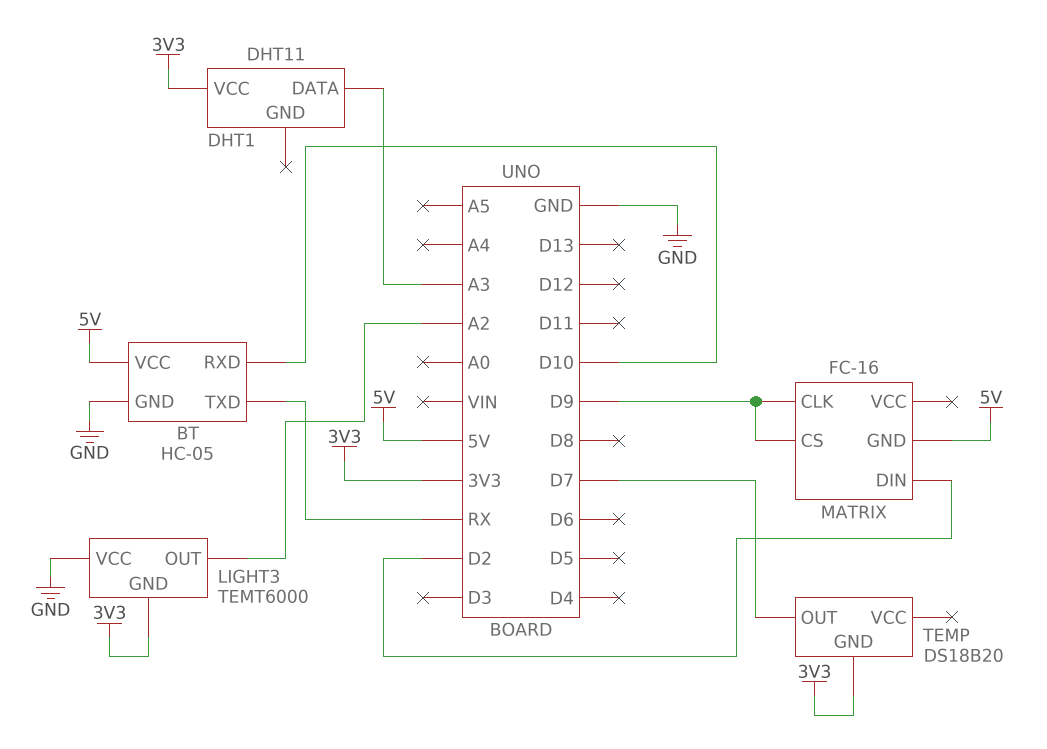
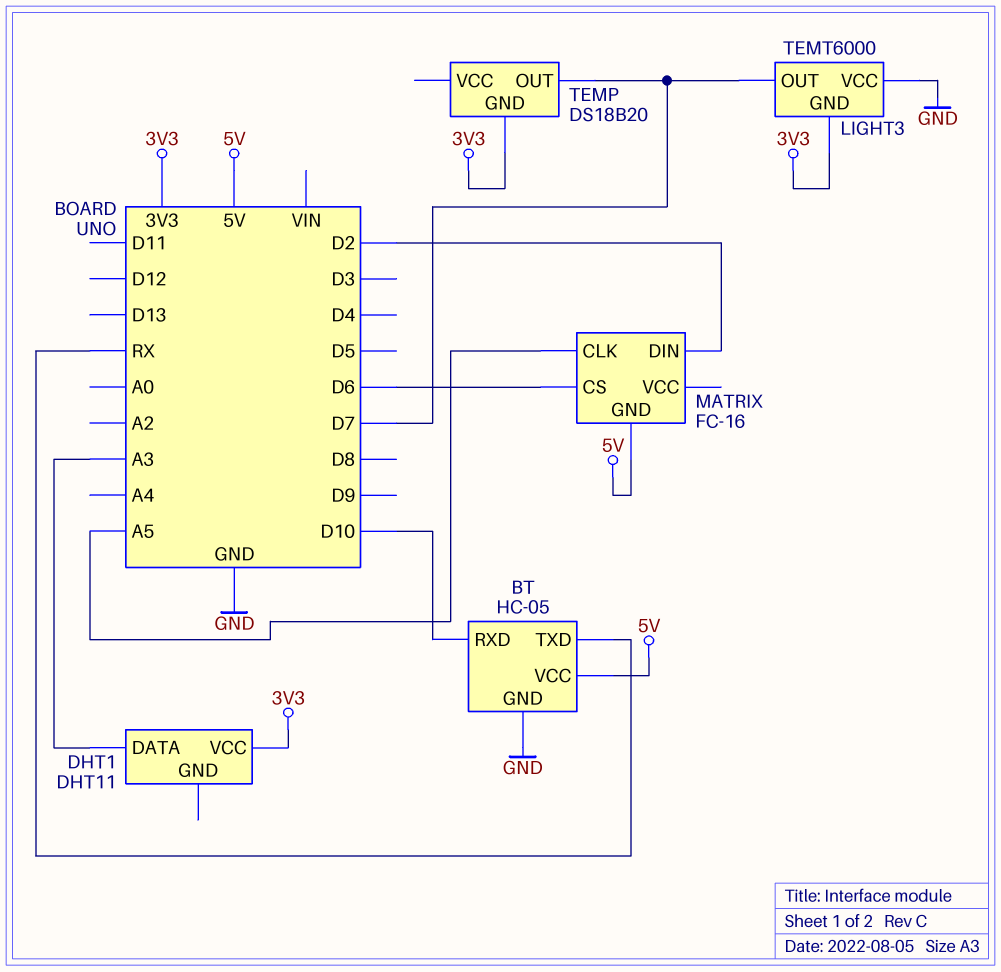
LIGHT3 pin OUT: A2 -> D7
MATRIX pin CLK: D9 -> A5
MATRIX pin CS: D9 -> D6

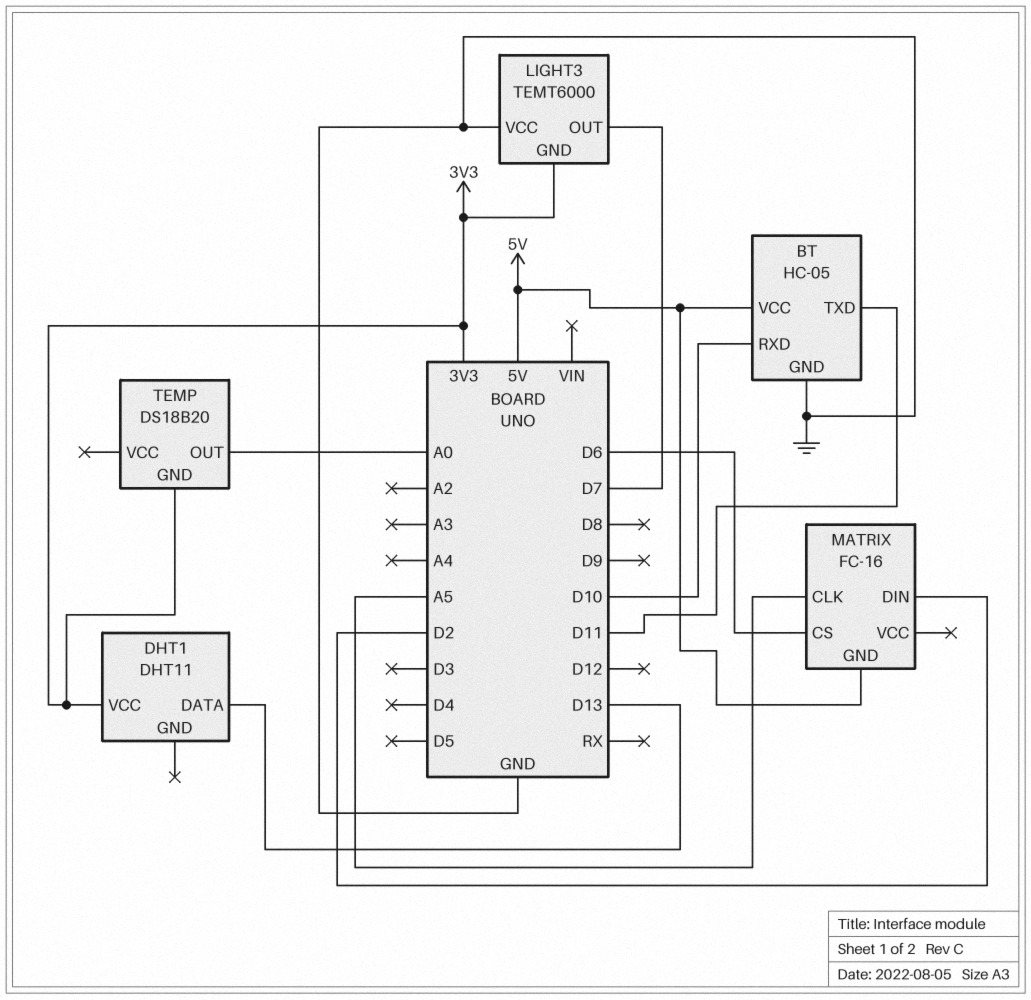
BT pin TXD: RX -> D11
DHT1 pin DATA: A3 -> D13
TEMP pin OUT: D7 -> A0

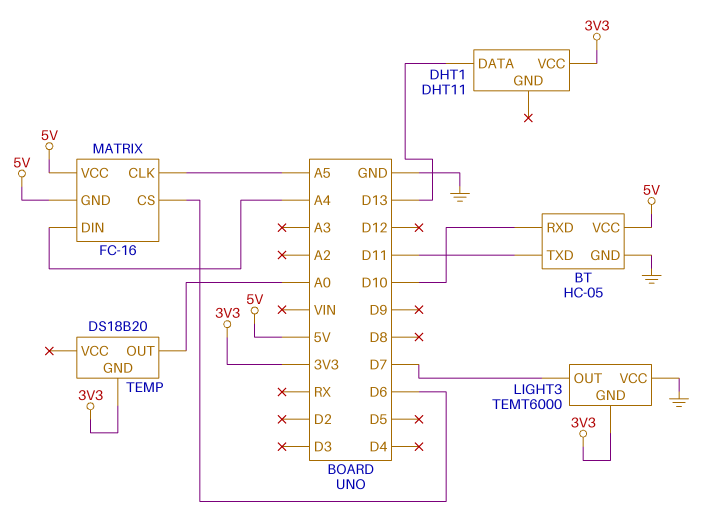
MATRIX pin DIN: D2 -> A4
MATRIX pin VCC: none -> 5V

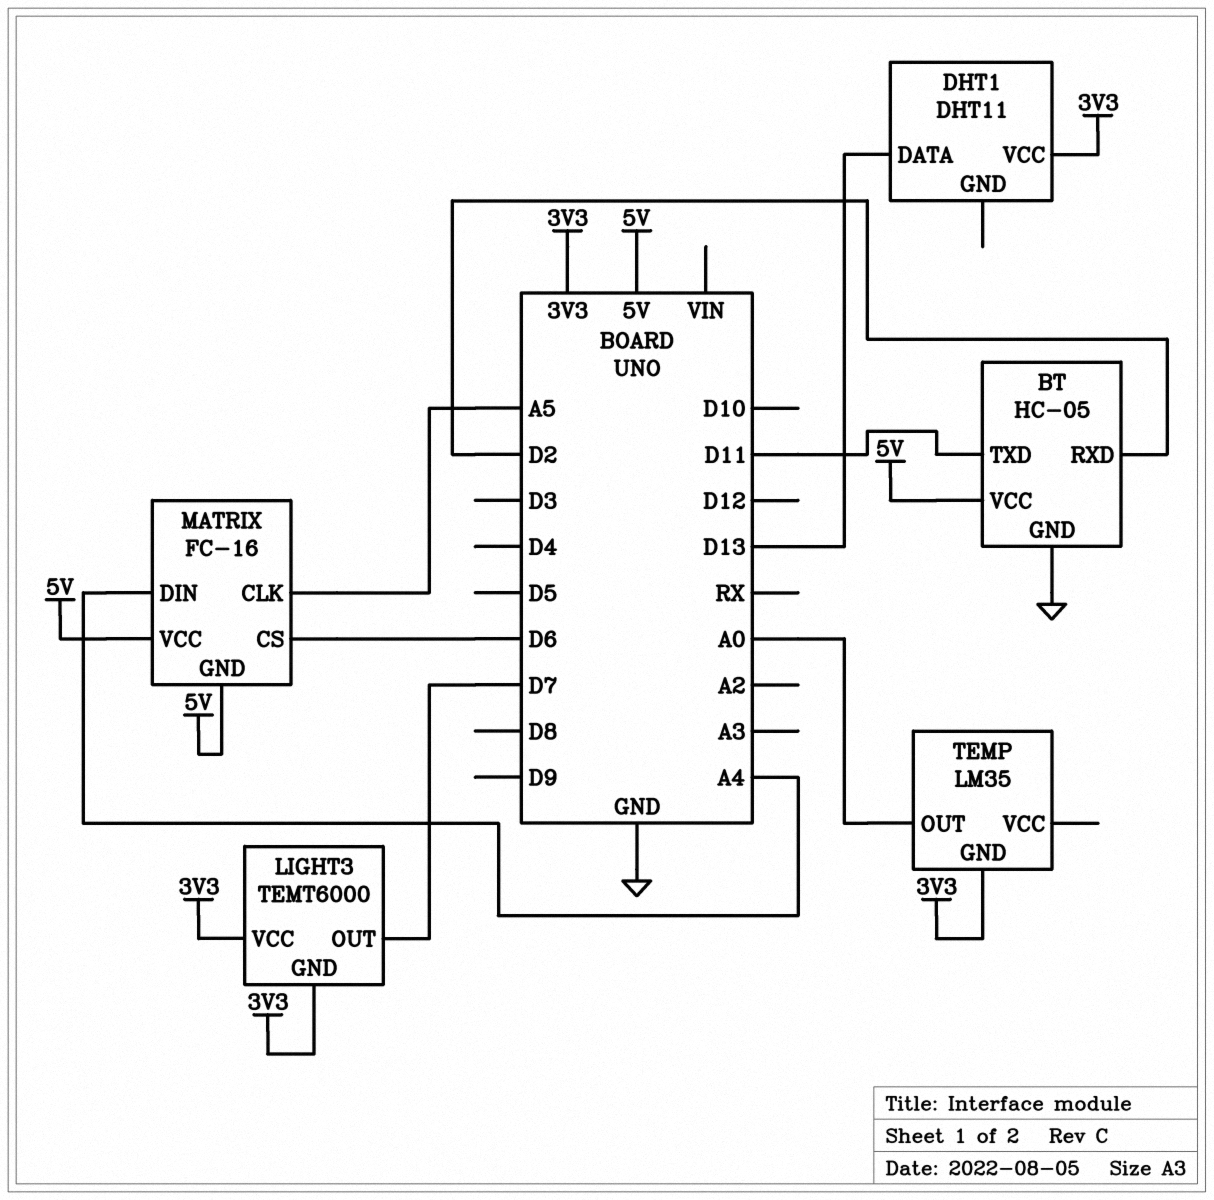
BT pin RXD: D10 -> D2
LIGHT3 pin VCC: GND -> 3V3
TEMP: DS18B20 -> LM35

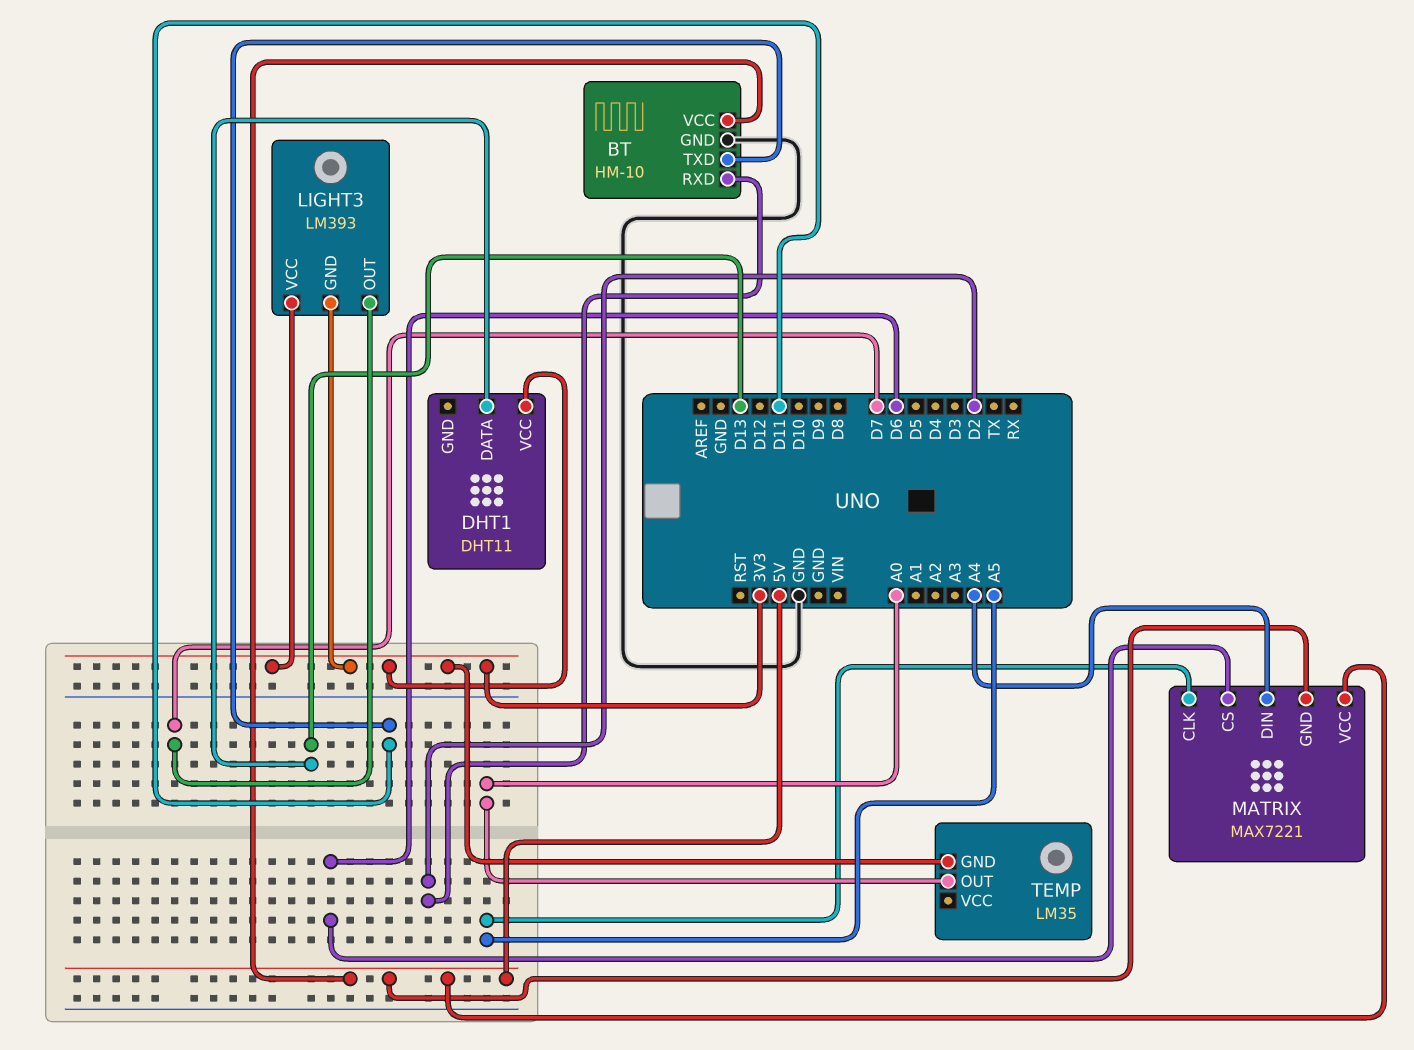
BT: HC-05 -> HM-10
LIGHT3: TEMT6000 -> LM393
MATRIX: FC-16 -> MAX7221

